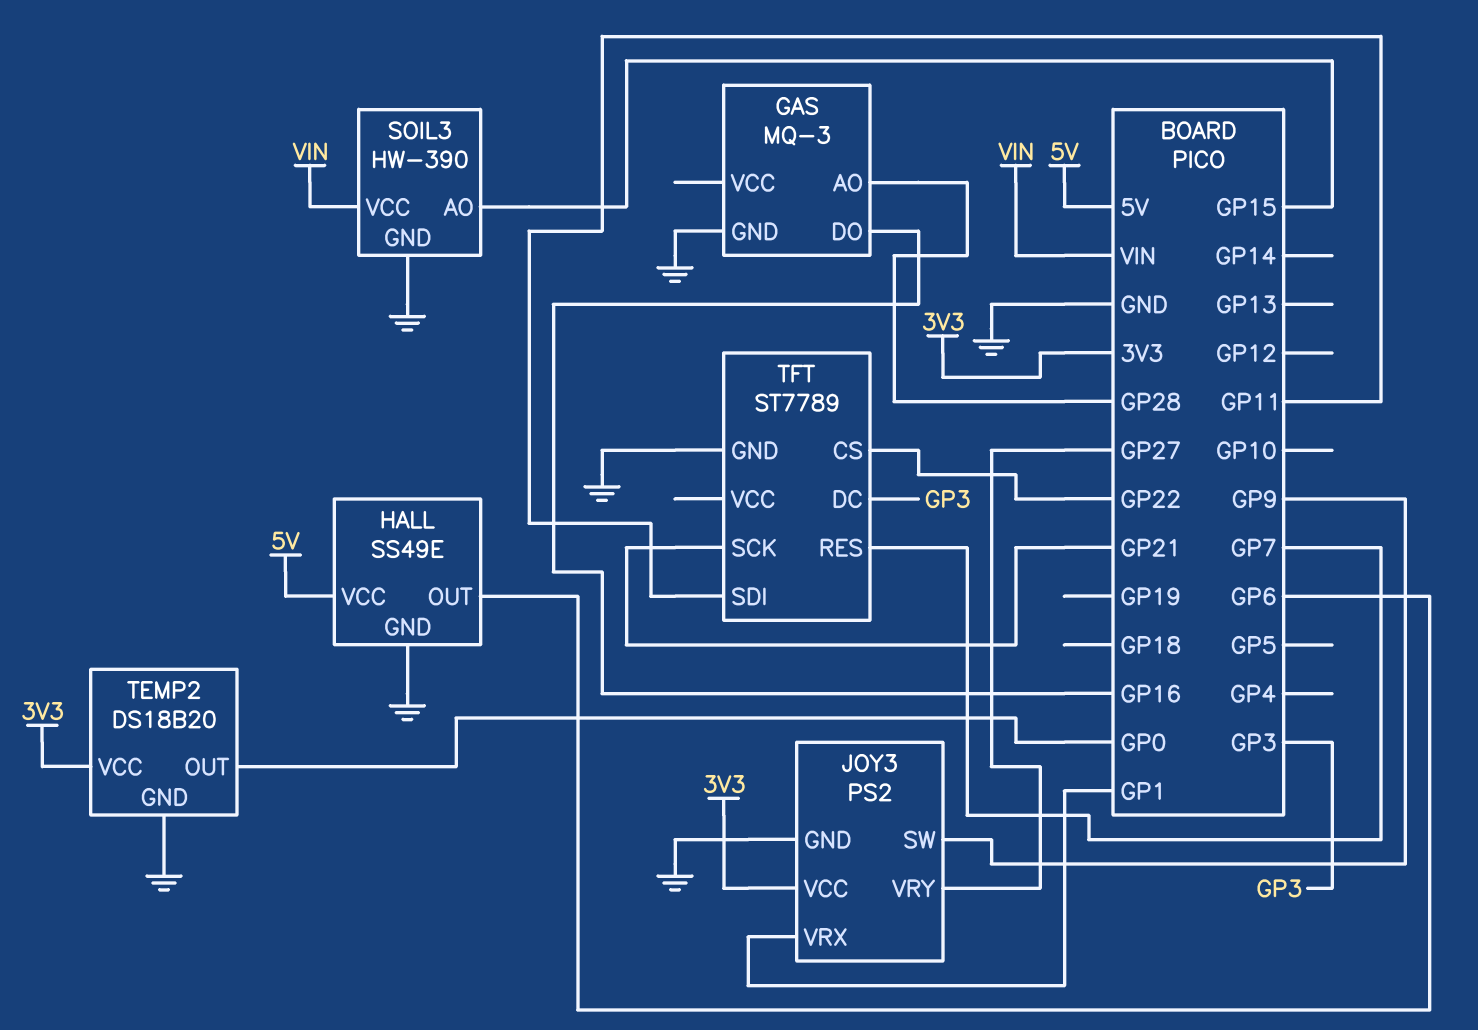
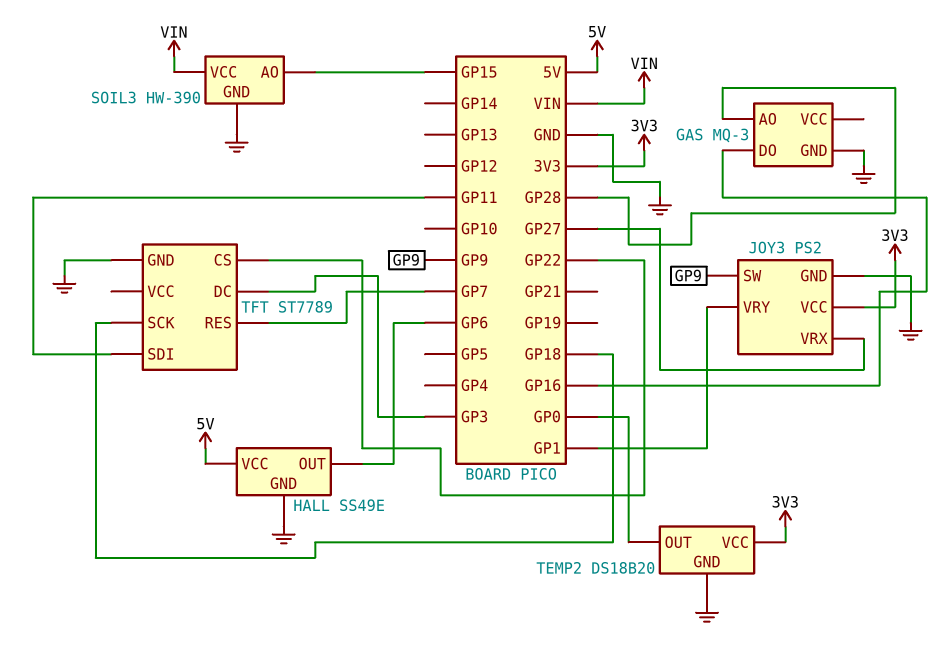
JOY3 pin VRX: GP1 -> GP27
JOY3 pin VRY: GP27 -> GP1
TFT pin SCK: GP21 -> GP18

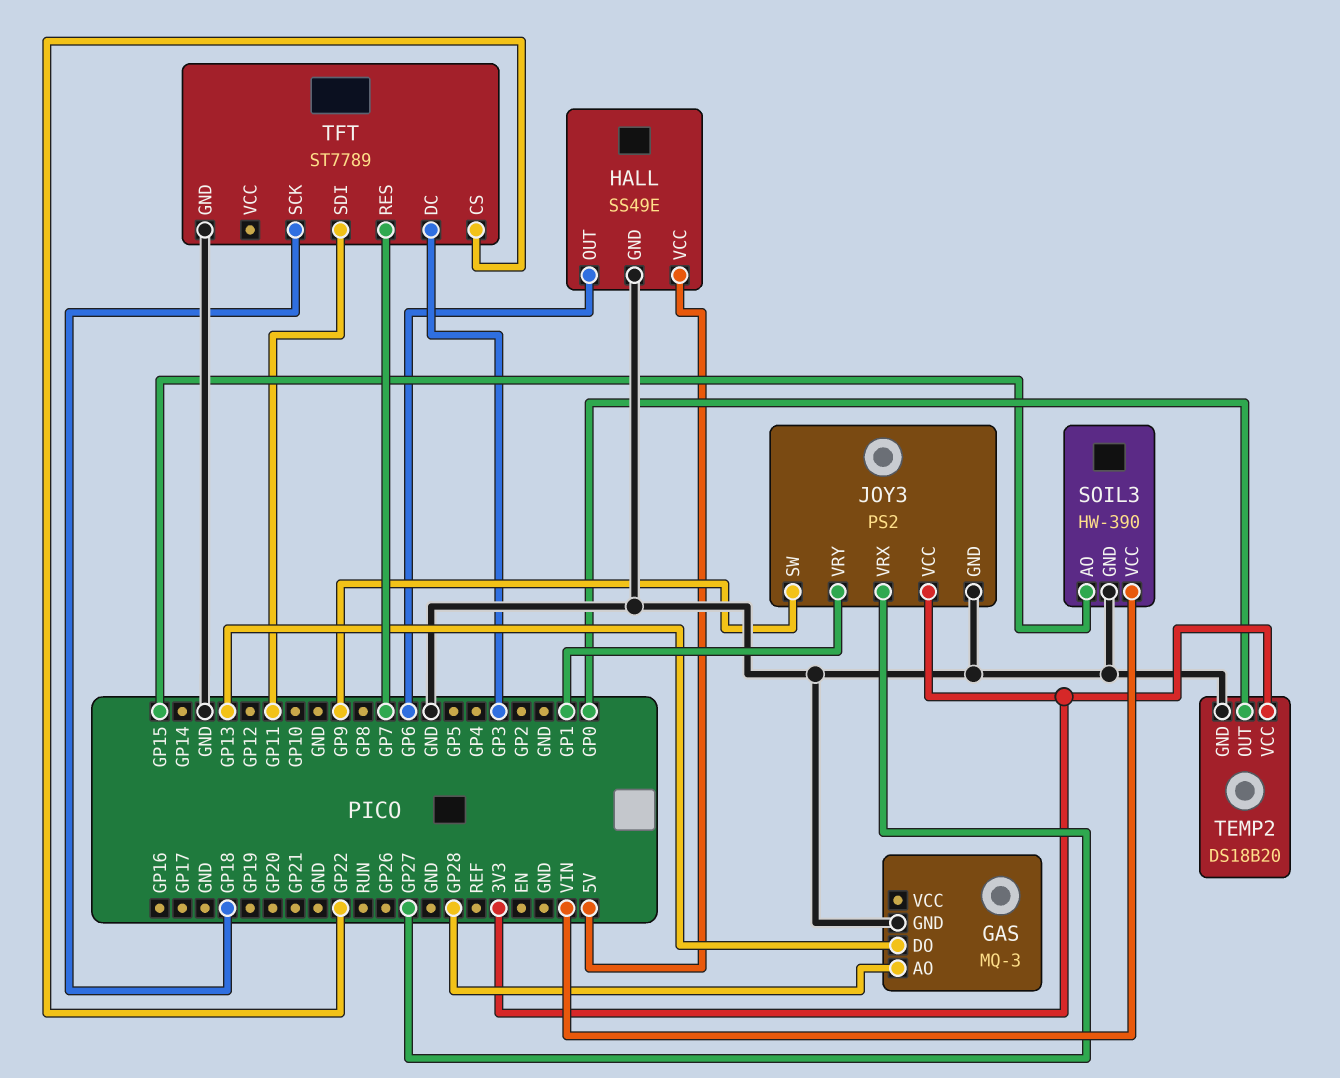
GAS pin DO: GP16 -> GP13

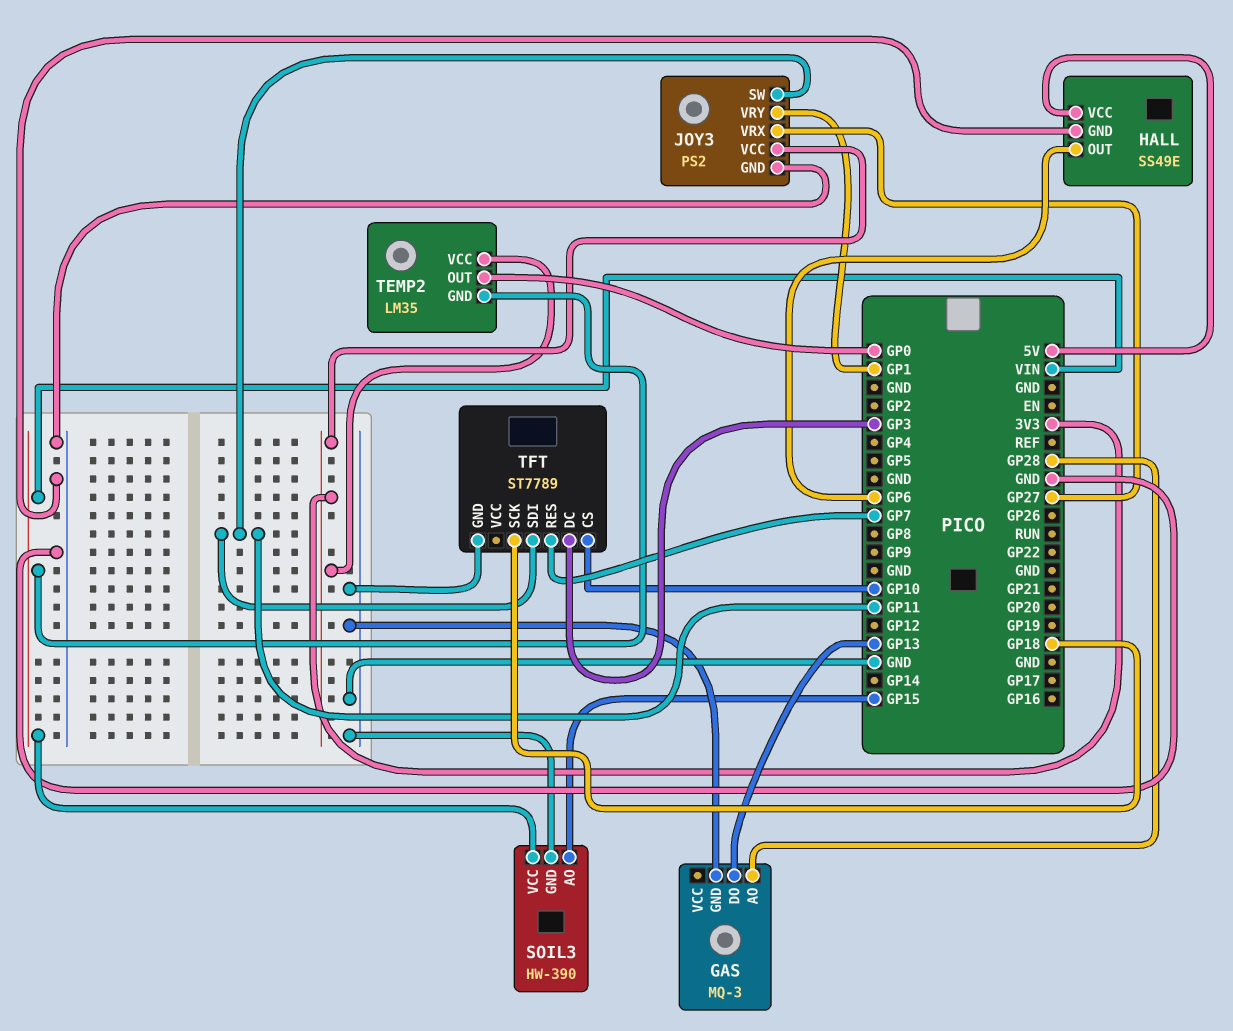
JOY3 pin SW: GP9 -> GP11
TEMP2: DS18B20 -> LM35
TEMP2 pin GND: GND -> VIN
TFT pin CS: GP22 -> GP10

